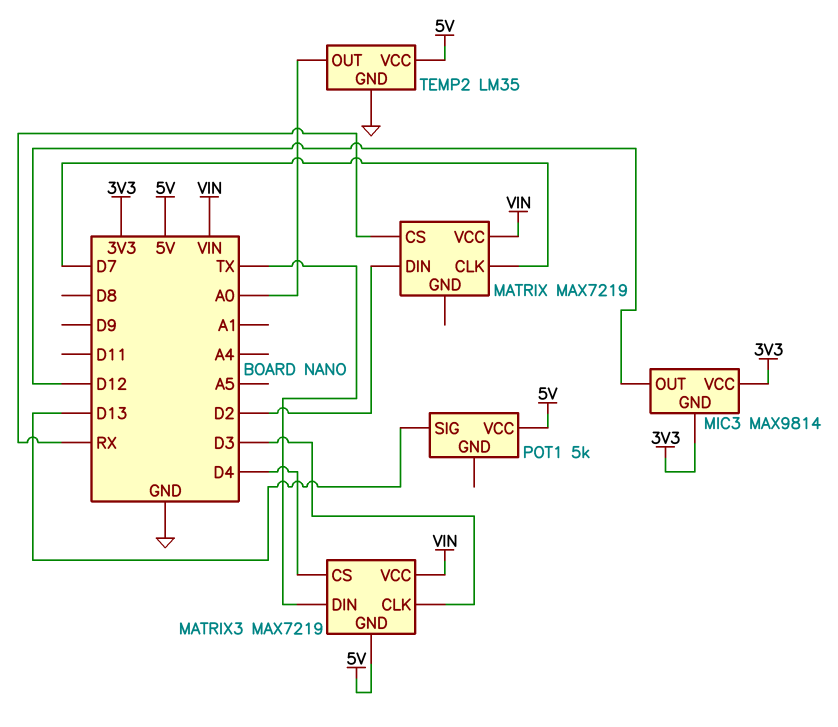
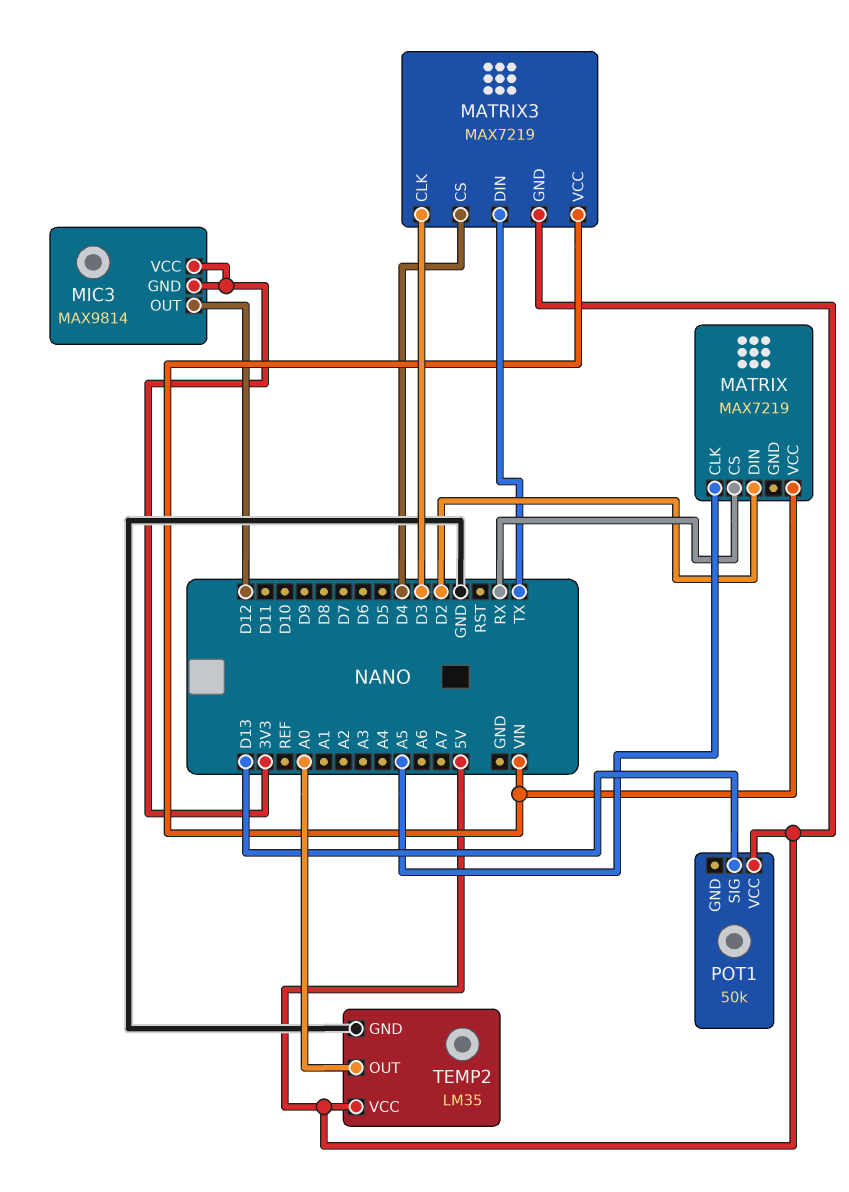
MATRIX pin CLK: D7 -> A5
POT1: 5k -> 50k

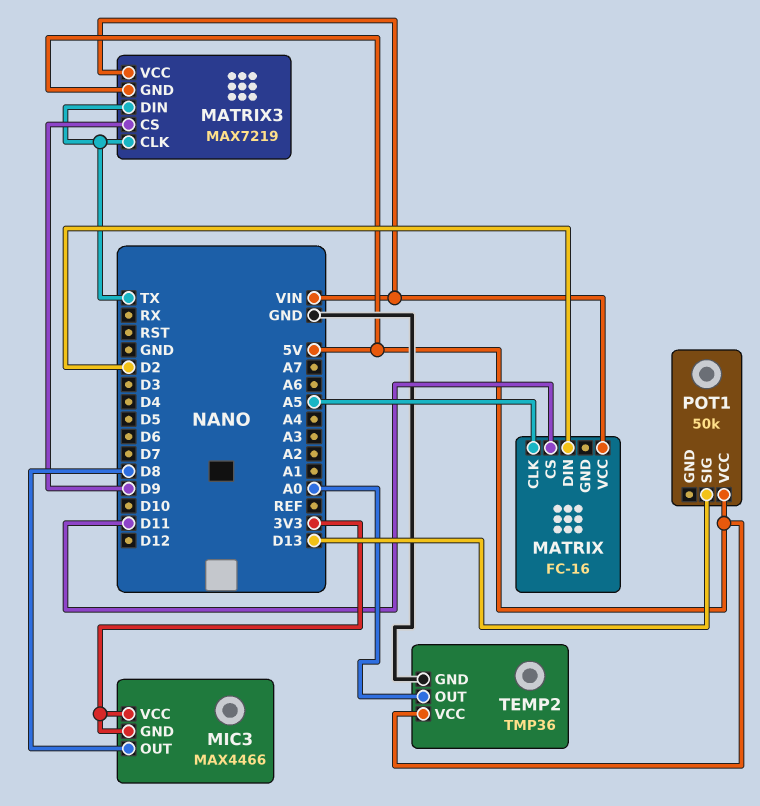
MATRIX: MAX7219 -> FC-16
MATRIX pin CS: RX -> D11
MATRIX3 pin CLK: D3 -> TX
MATRIX3 pin CS: D4 -> D9
MIC3: MAX9814 -> MAX4466
MIC3 pin OUT: D12 -> D8
TEMP2: LM35 -> TMP36

